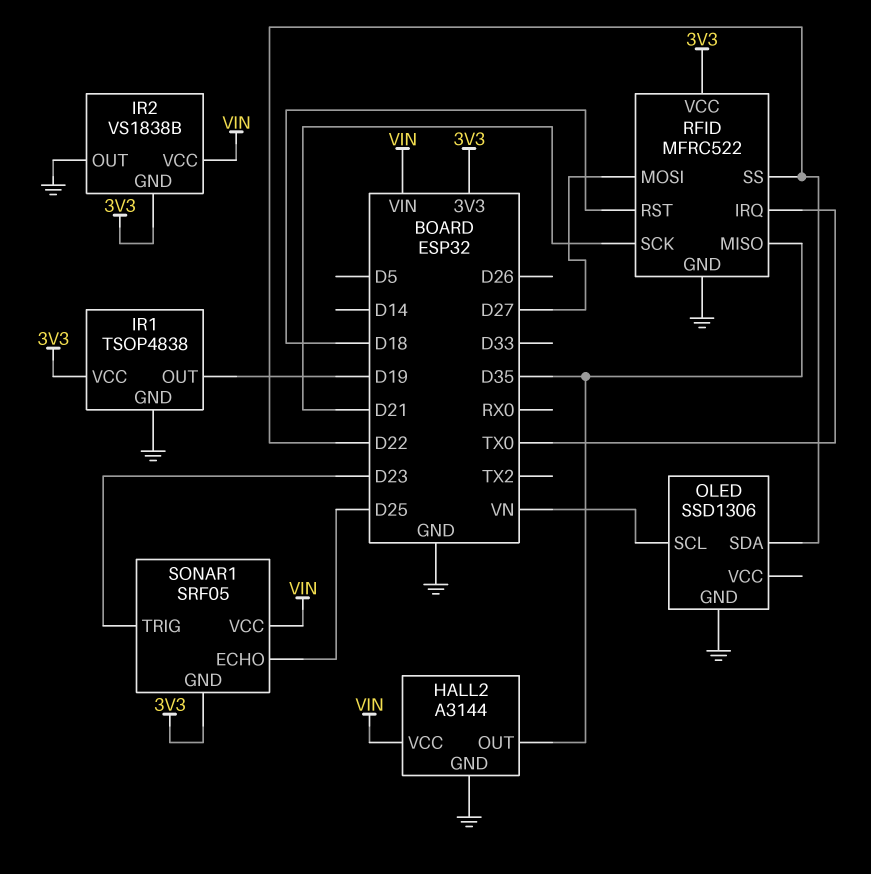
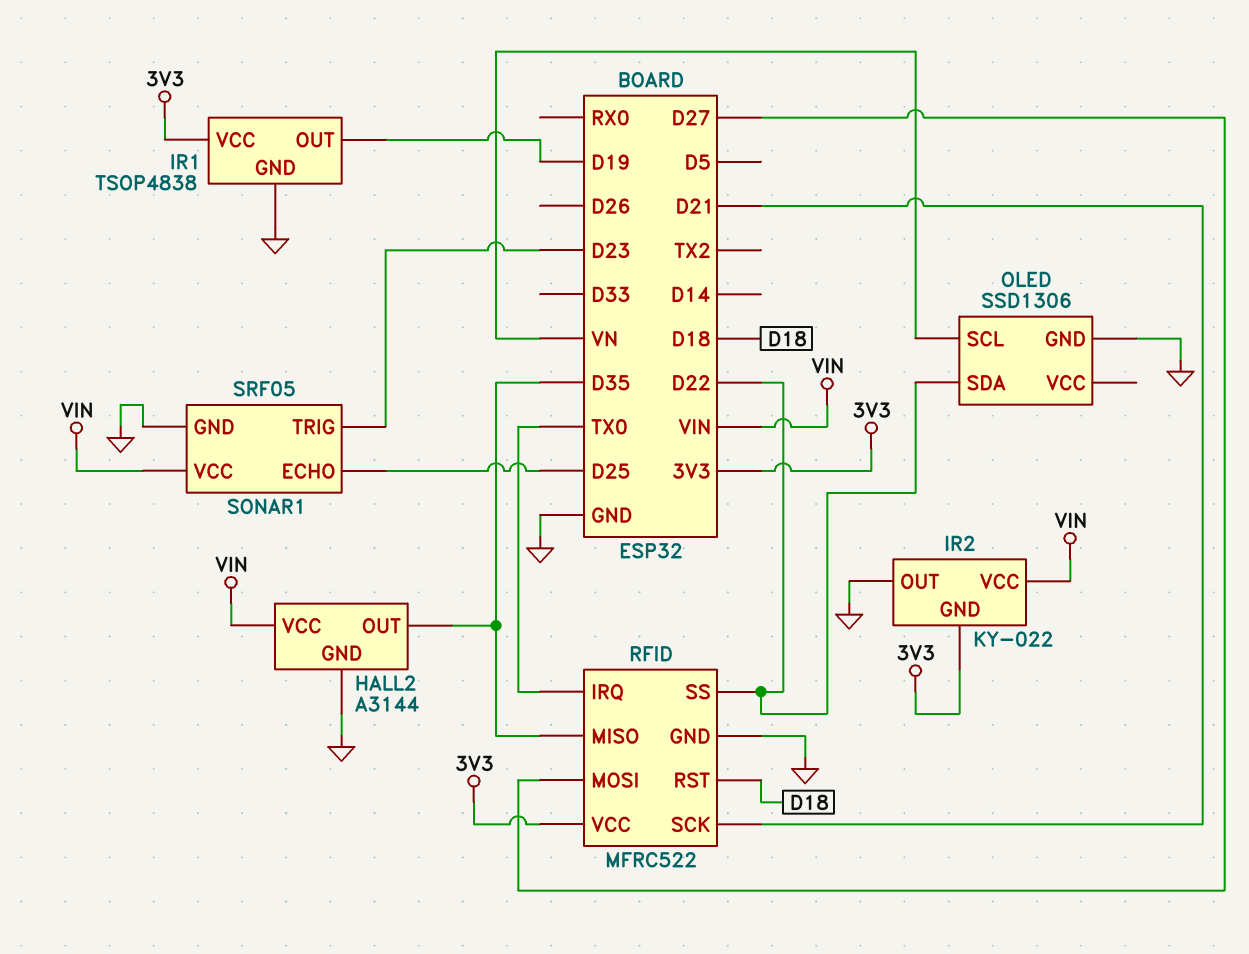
IR2: VS1838B -> KY-022
SONAR1 pin GND: 3V3 -> GND

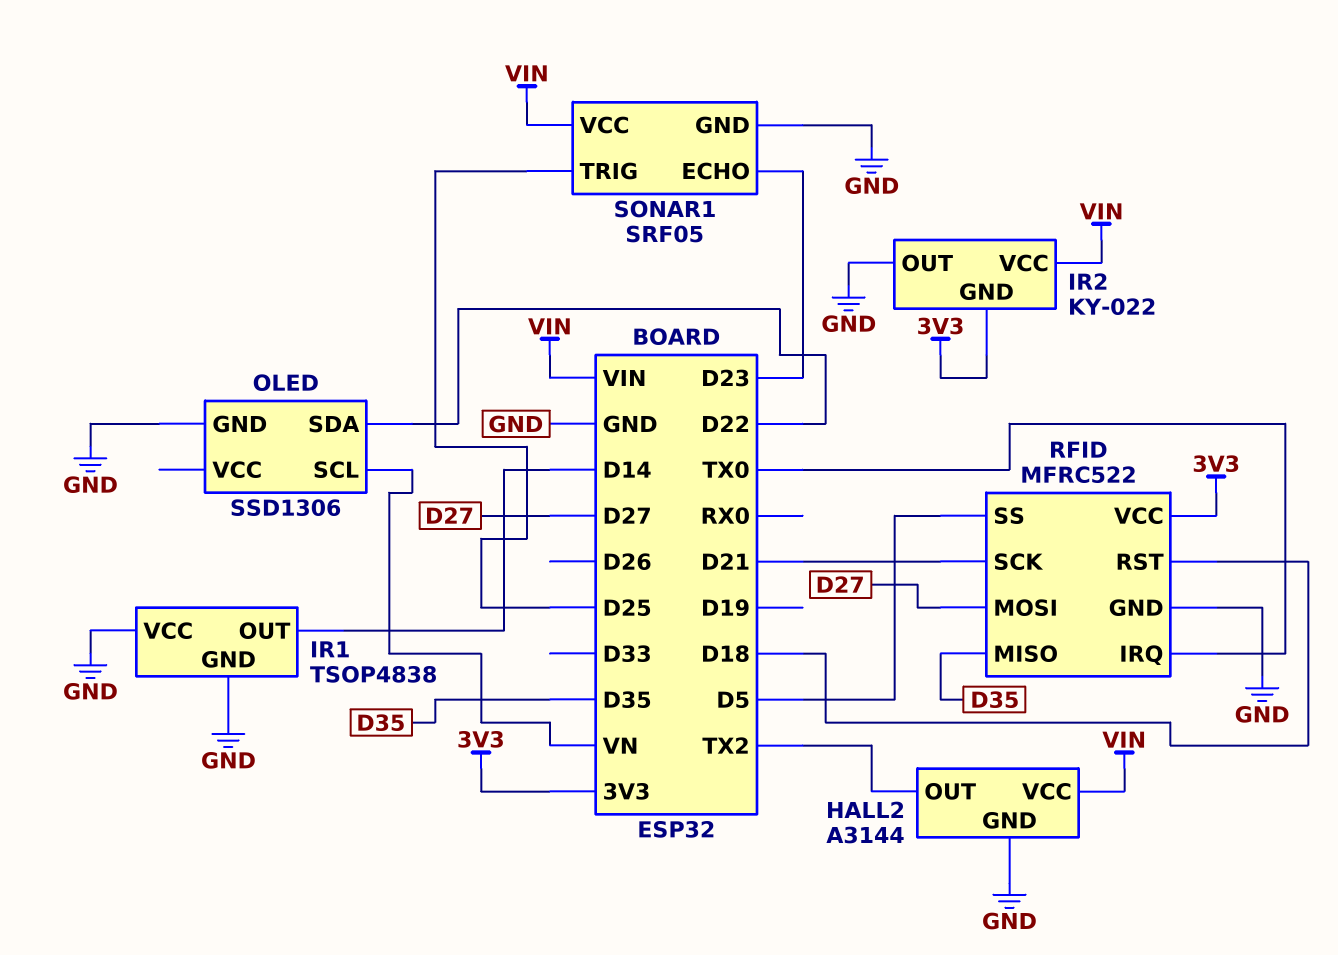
HALL2 pin OUT: D35 -> TX2
IR1 pin OUT: D19 -> D14
IR1 pin VCC: 3V3 -> GND
RFID pin SS: D22 -> D5
SONAR1 pin ECHO: D25 -> D23
SONAR1 pin TRIG: D23 -> D25

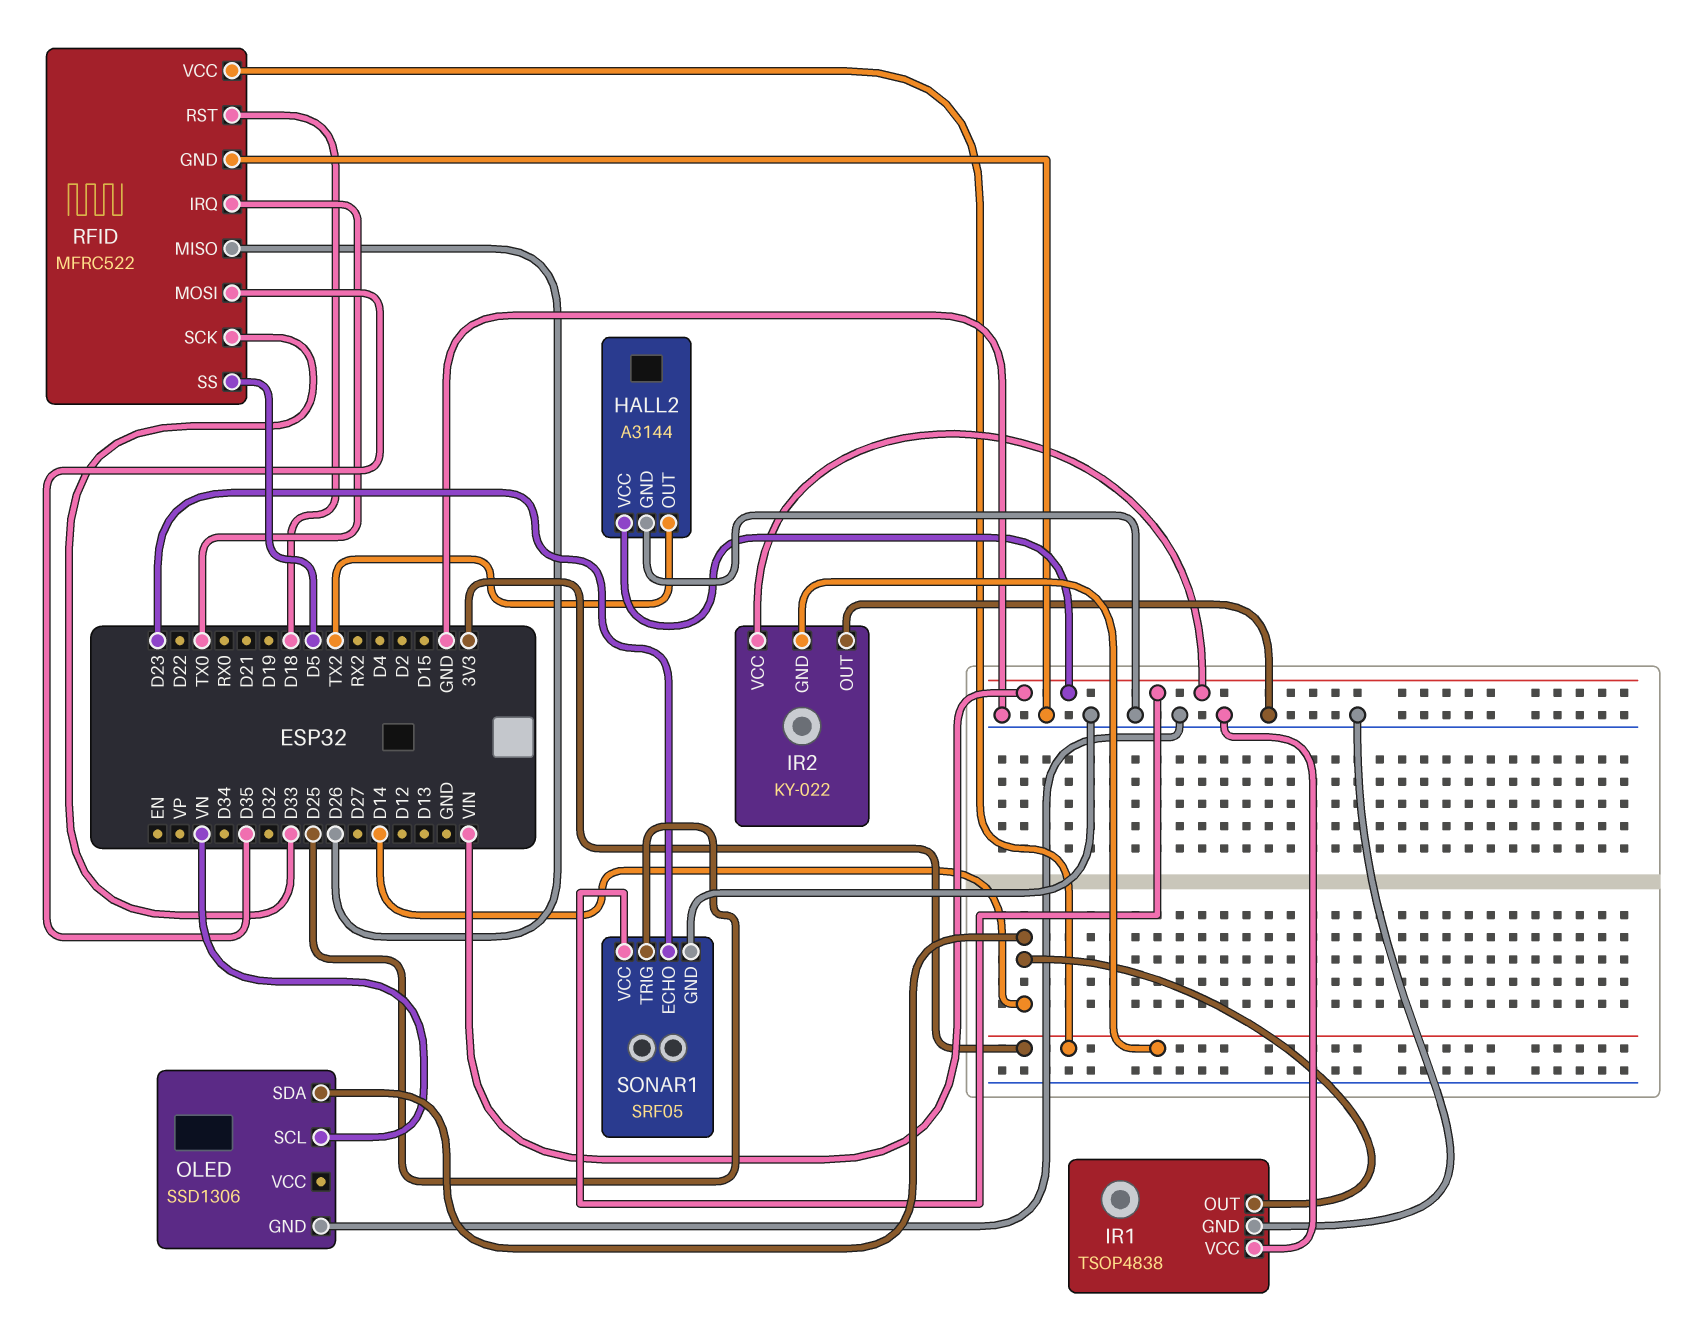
OLED pin SDA: D22 -> D14
RFID pin MISO: D35 -> D26
RFID pin MOSI: D27 -> D35
RFID pin SCK: D21 -> D33

